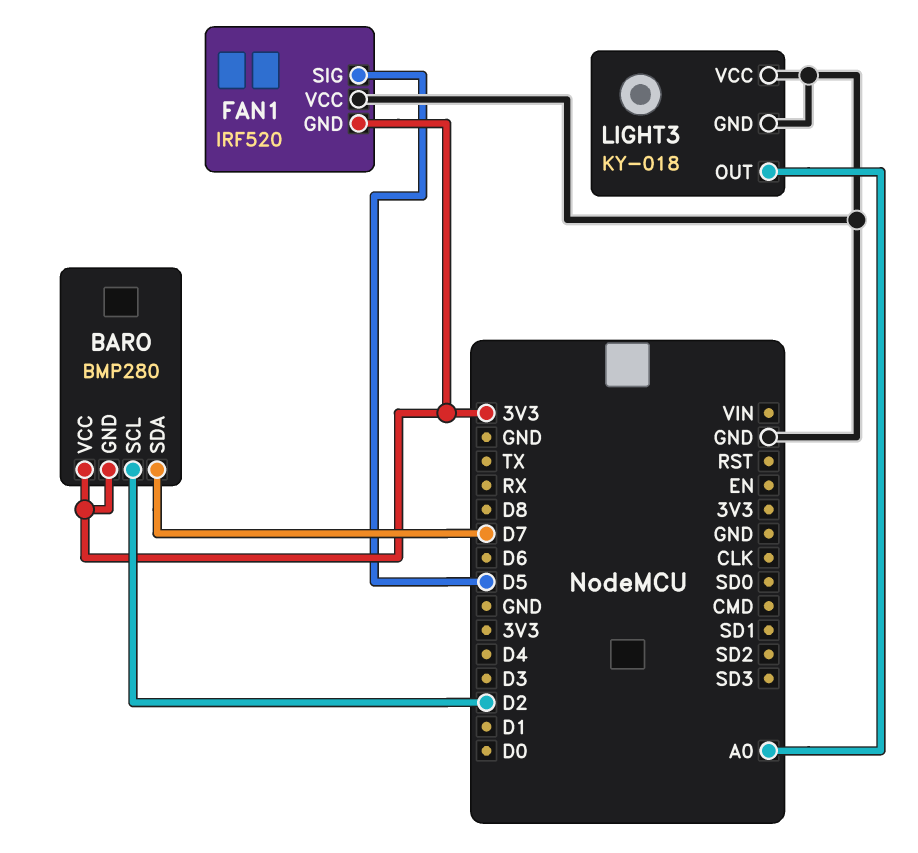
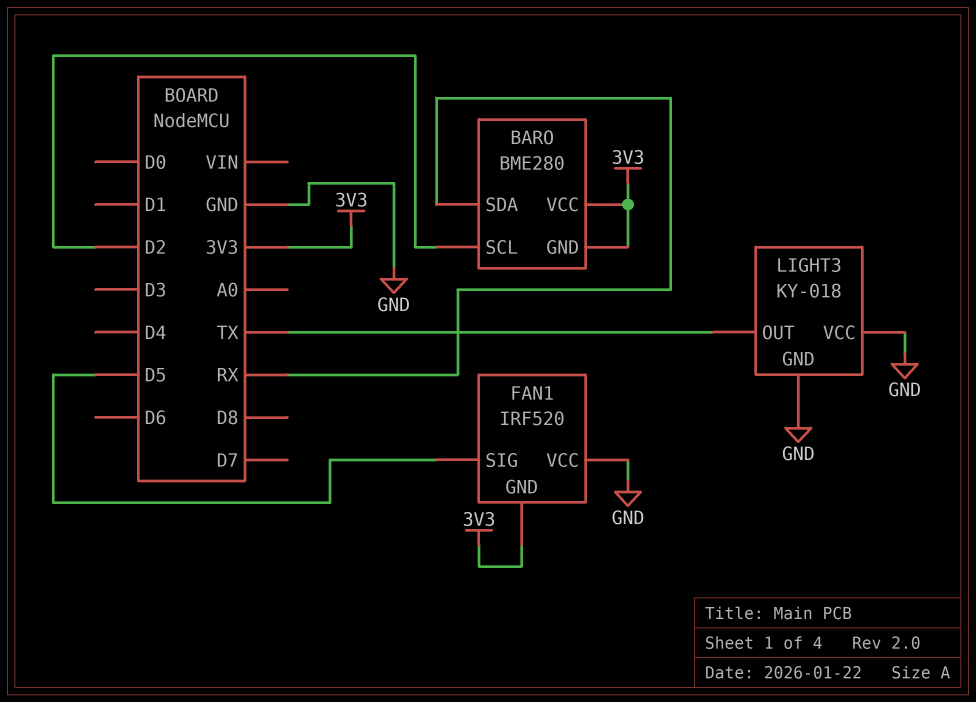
BARO: BMP280 -> BME280
BARO pin SDA: D7 -> RX
LIGHT3 pin OUT: A0 -> TX

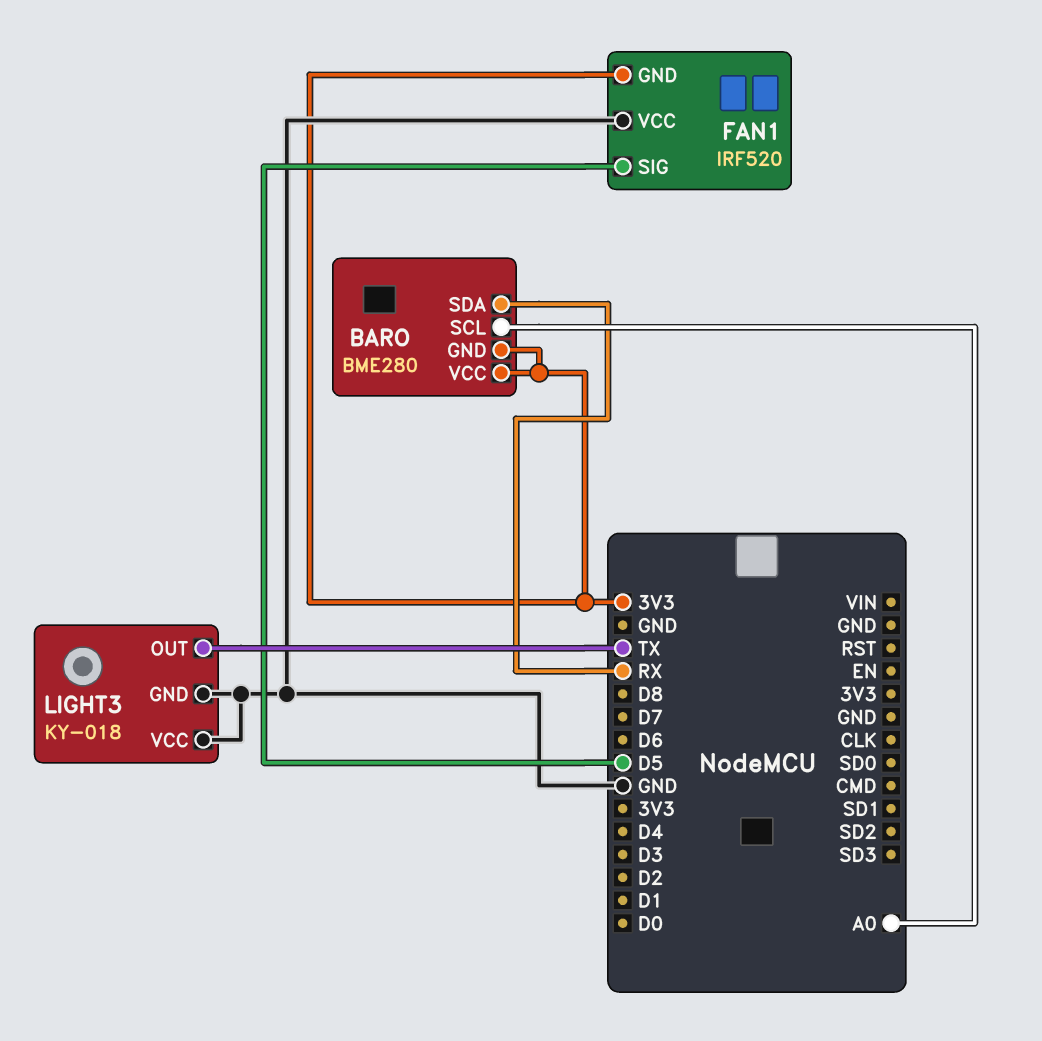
BARO pin SCL: D2 -> A0

